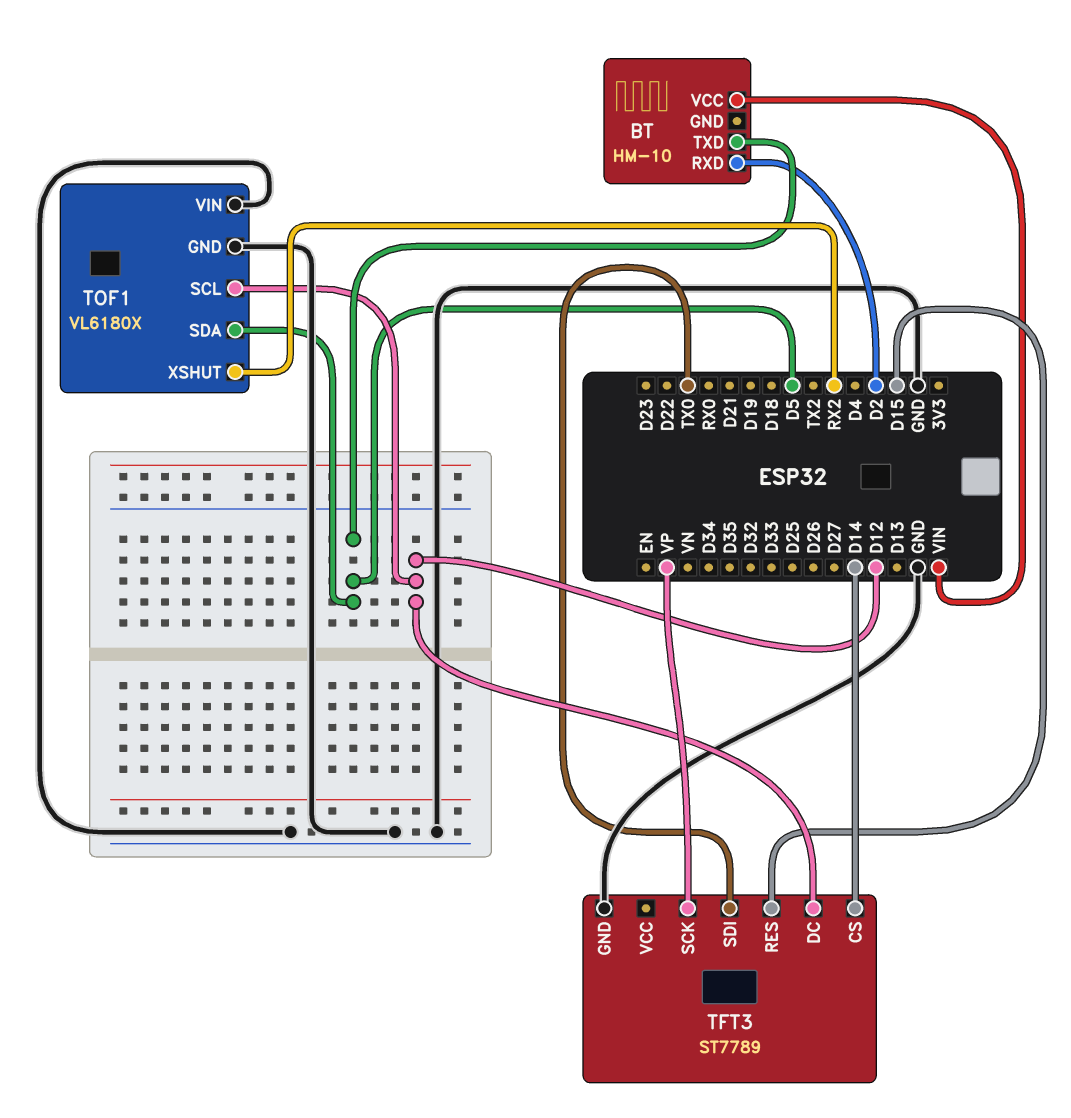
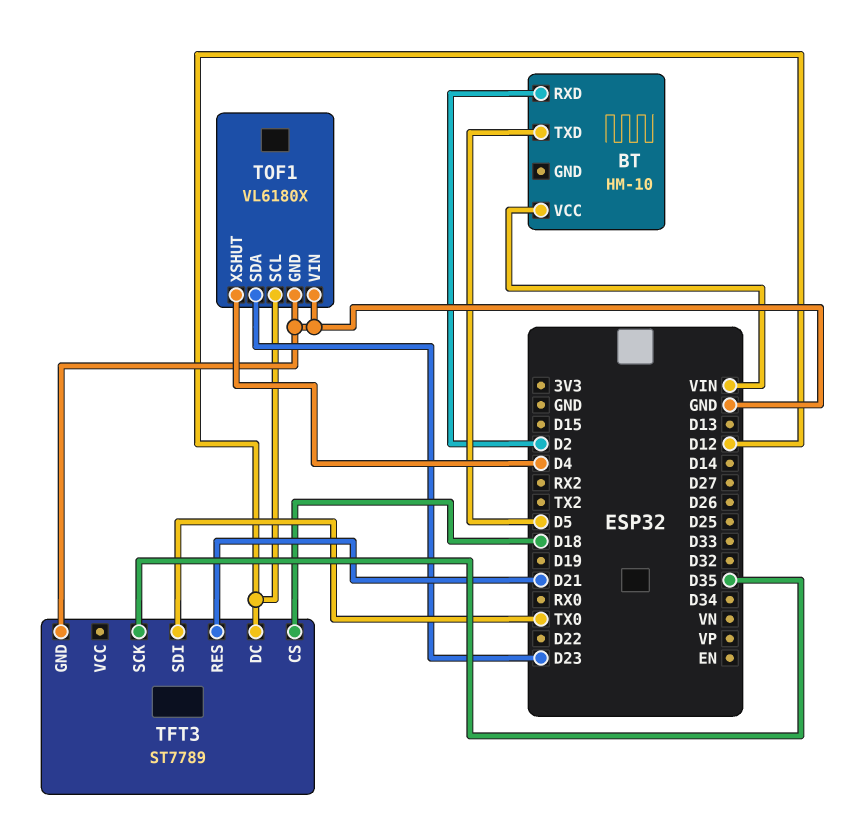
TFT3 pin CS: D14 -> D18
TFT3 pin RES: D15 -> D21
TFT3 pin SCK: VP -> D35
TOF1 pin SDA: D5 -> D23
TOF1 pin XSHUT: RX2 -> D4

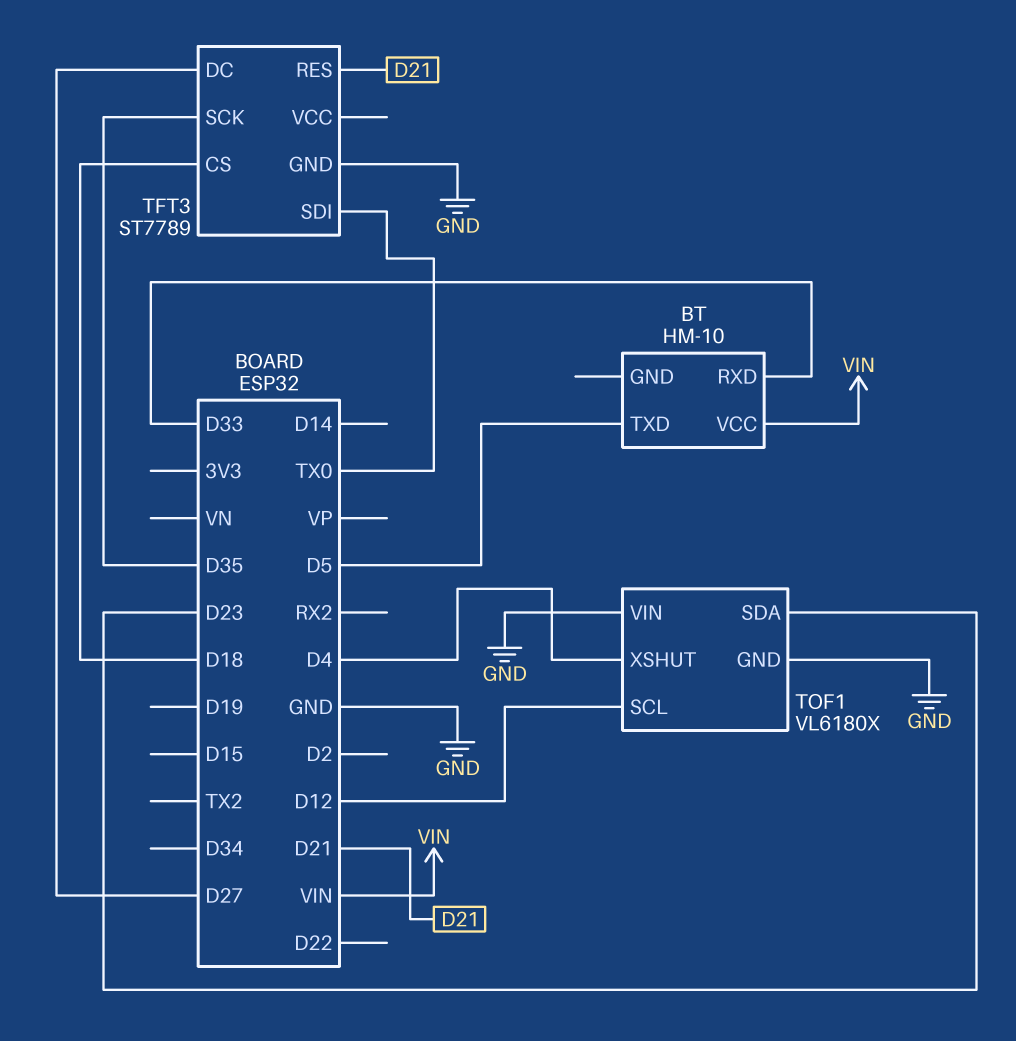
BT pin RXD: D2 -> D33
TFT3 pin DC: D12 -> D27

